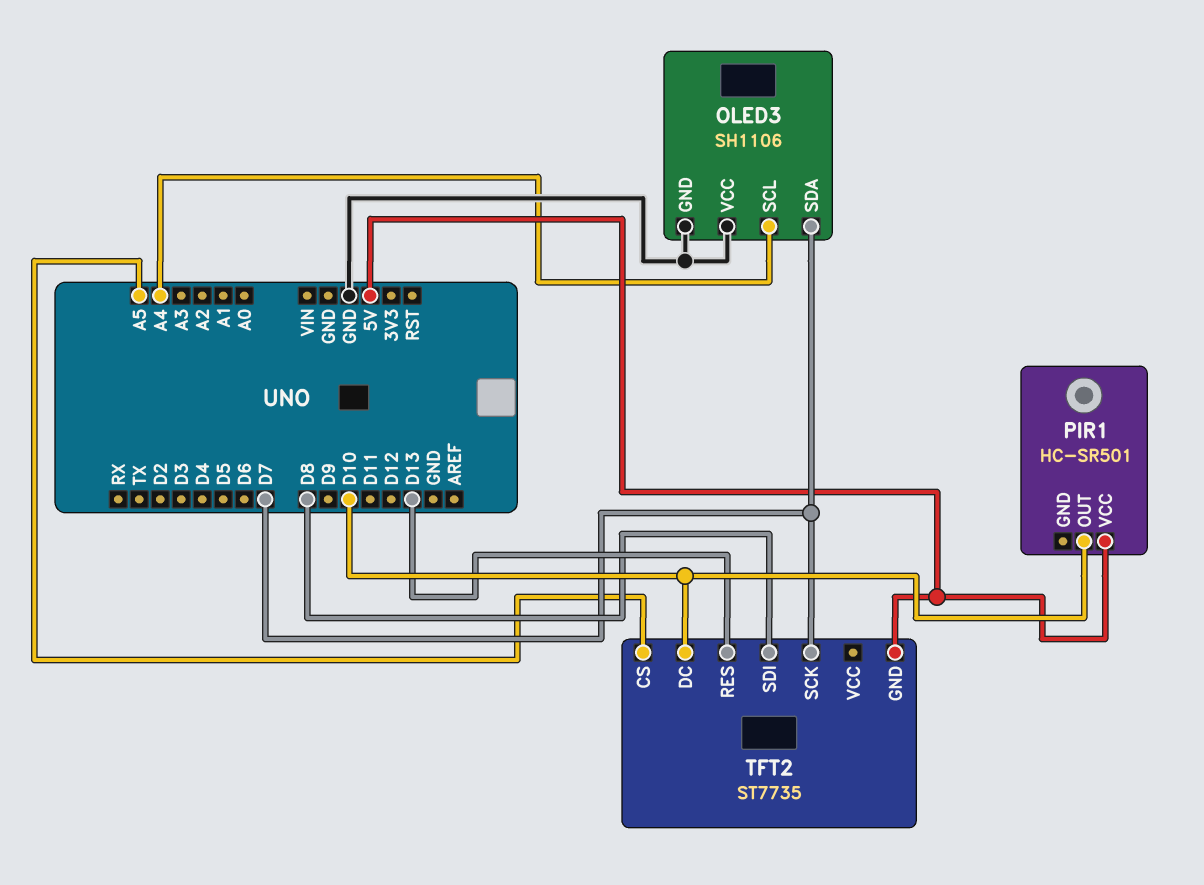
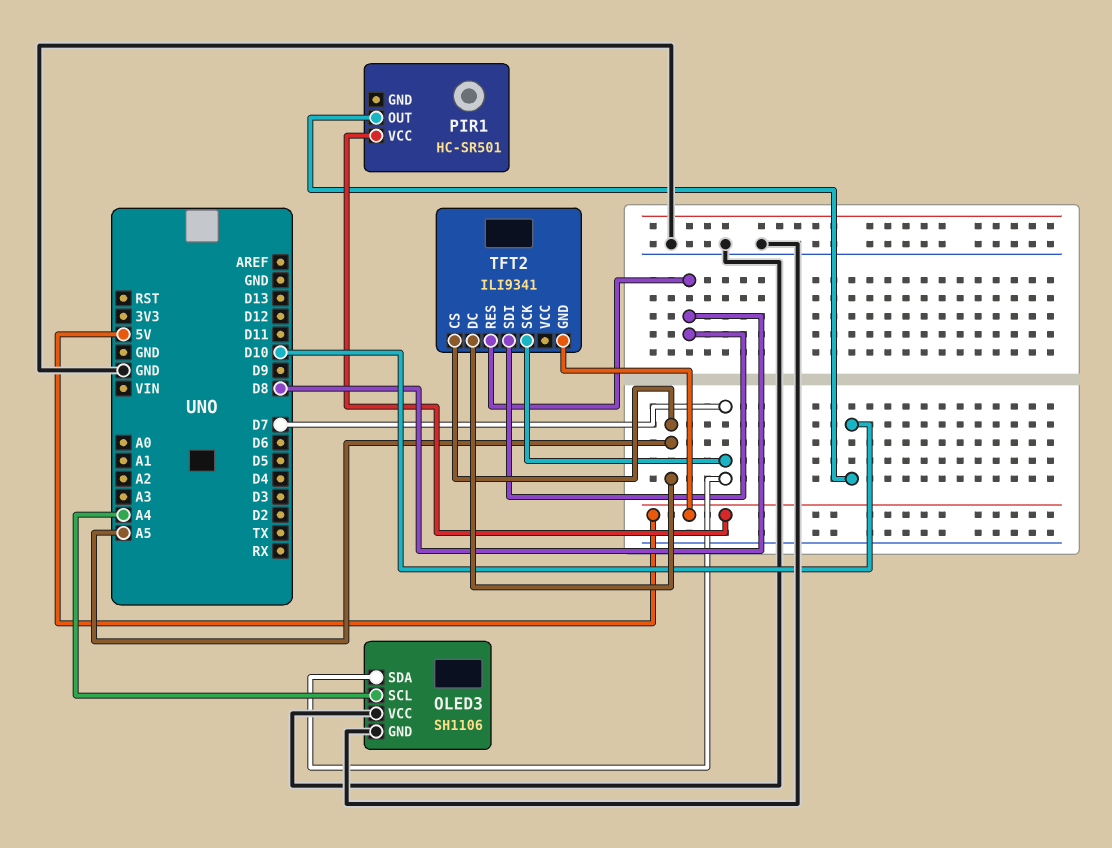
TFT2: ST7735 -> ILI9341
TFT2 pin DC: D10 -> A5
TFT2 pin RES: D13 -> D8

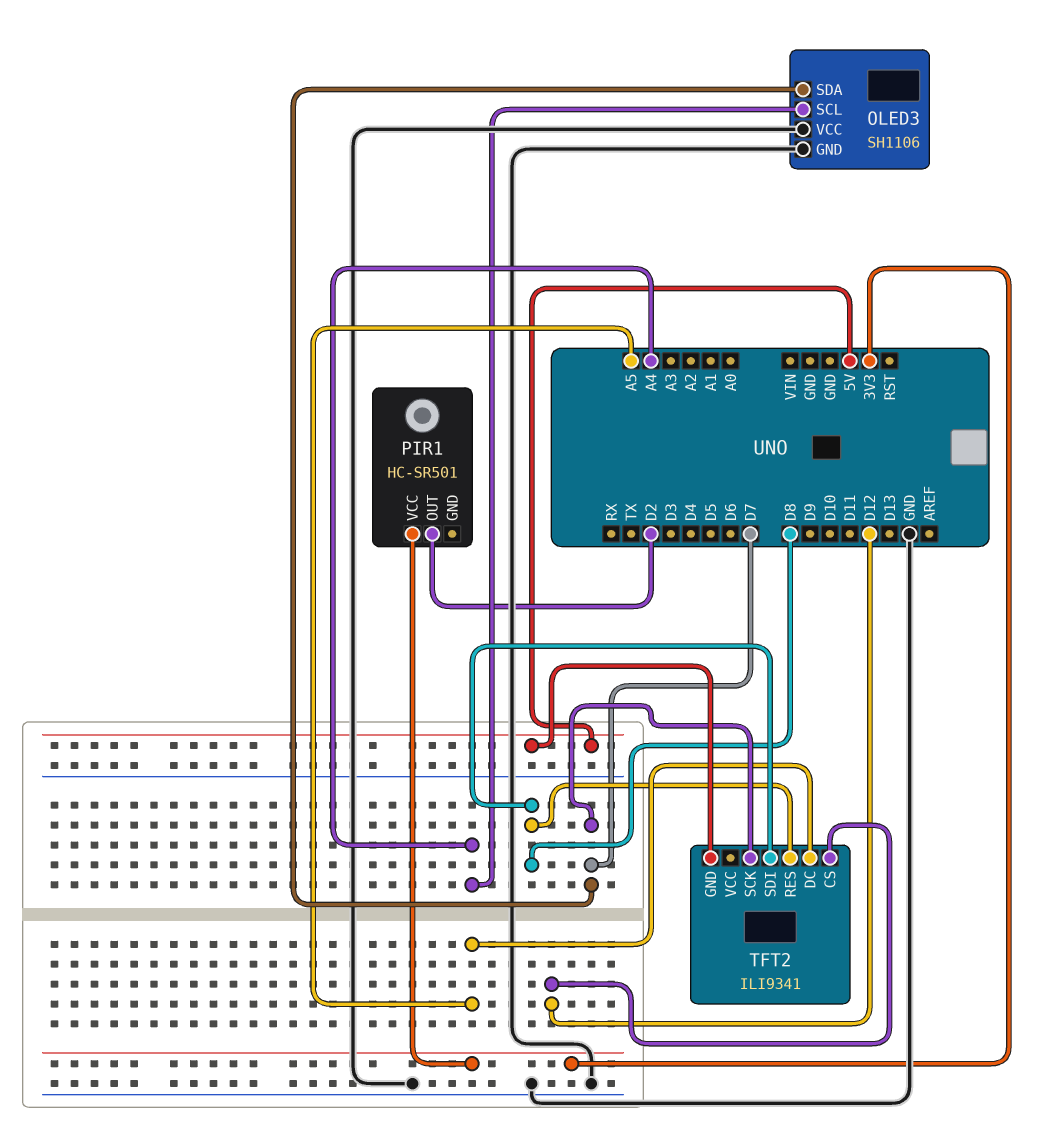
PIR1 pin OUT: D10 -> D2
PIR1 pin VCC: 5V -> 3V3
TFT2 pin CS: A5 -> D12

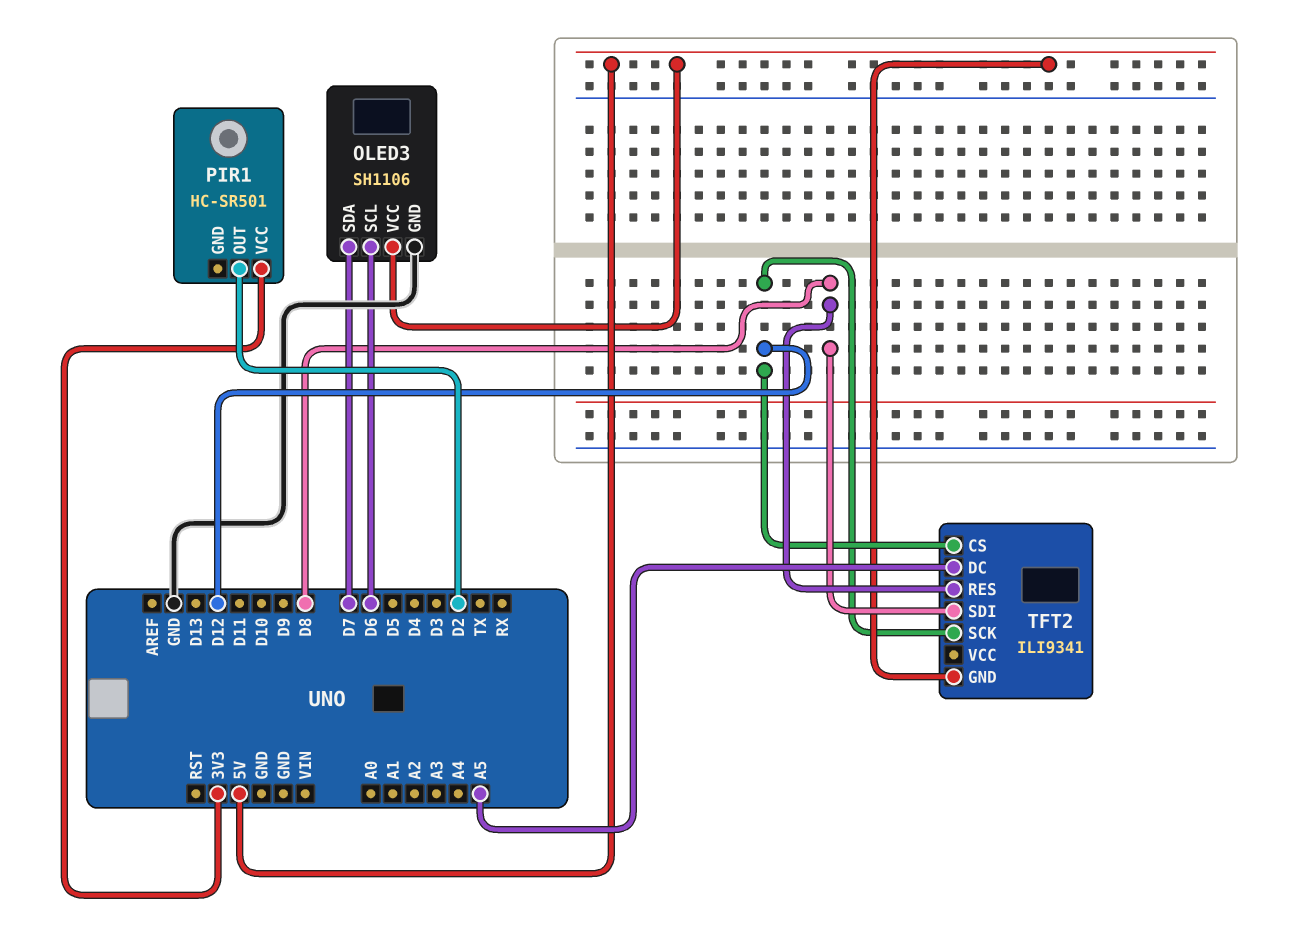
OLED3 pin SCL: A4 -> D6
OLED3 pin VCC: GND -> 5V
TFT2 pin SCK: D7 -> D12

